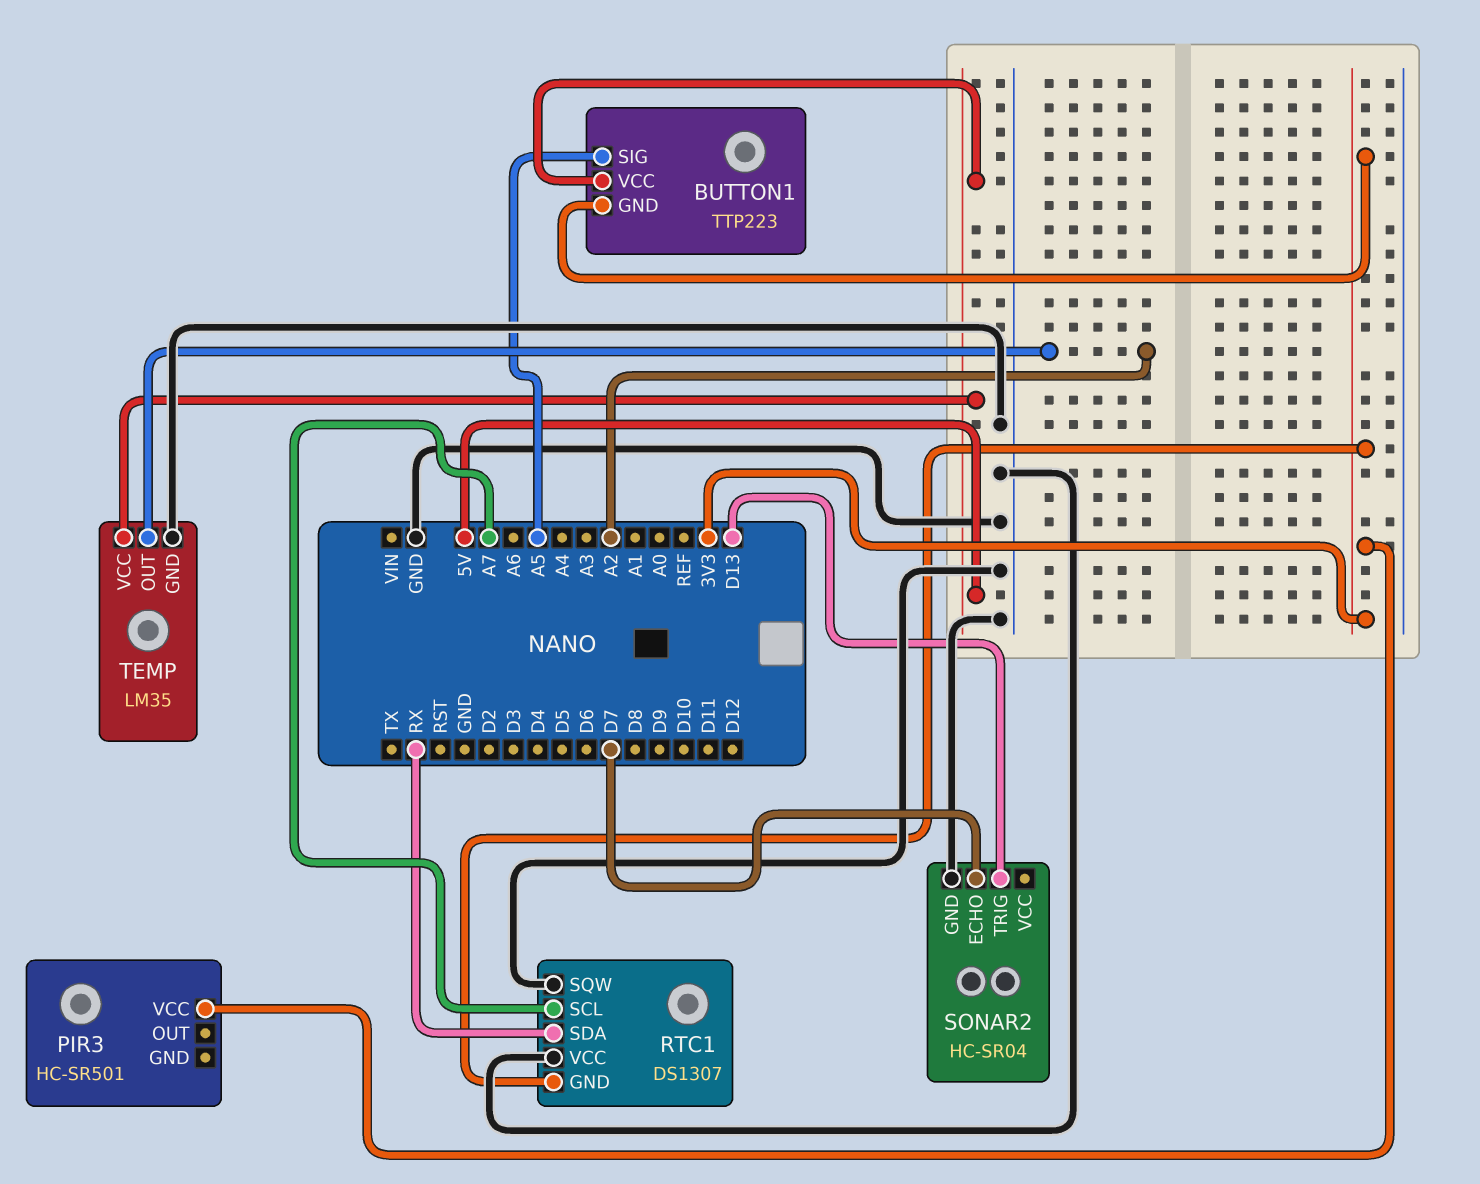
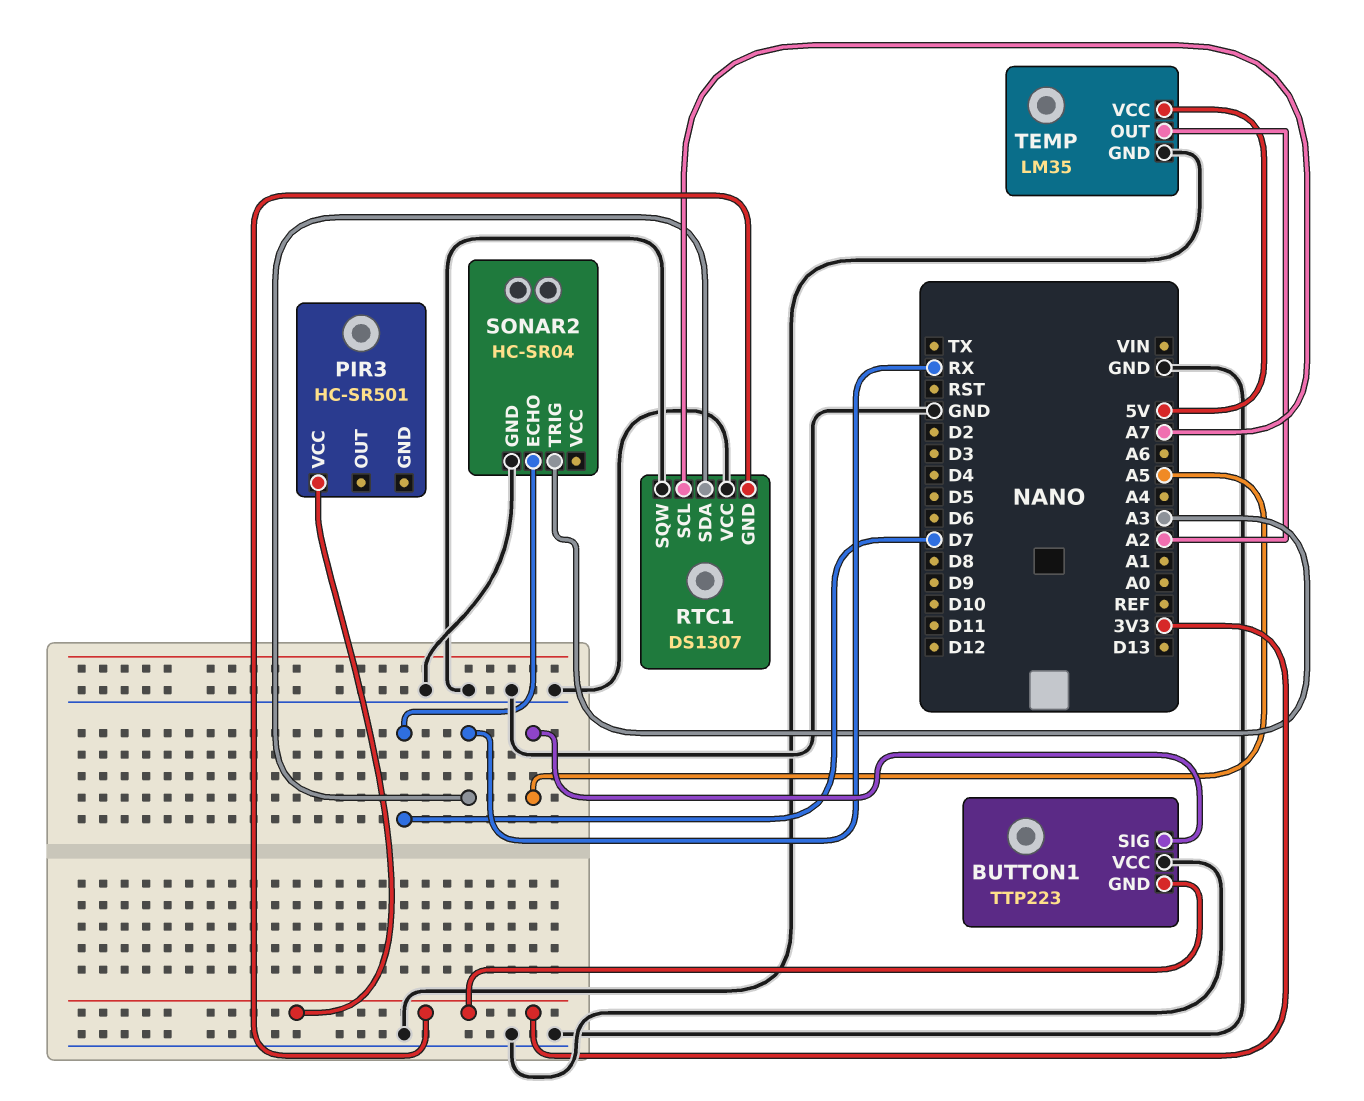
BUTTON1 pin VCC: 5V -> GND
SONAR2 pin TRIG: D13 -> A3

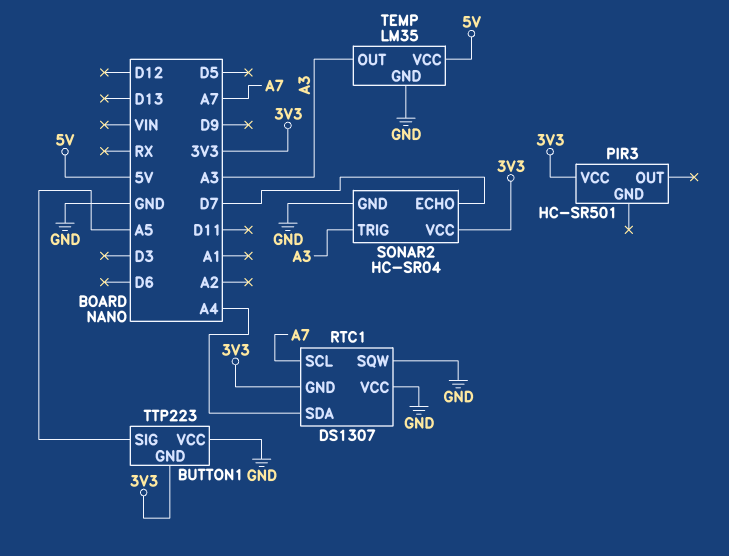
RTC1 pin SDA: RX -> A4
SONAR2 pin VCC: none -> 3V3
TEMP pin OUT: A2 -> A3

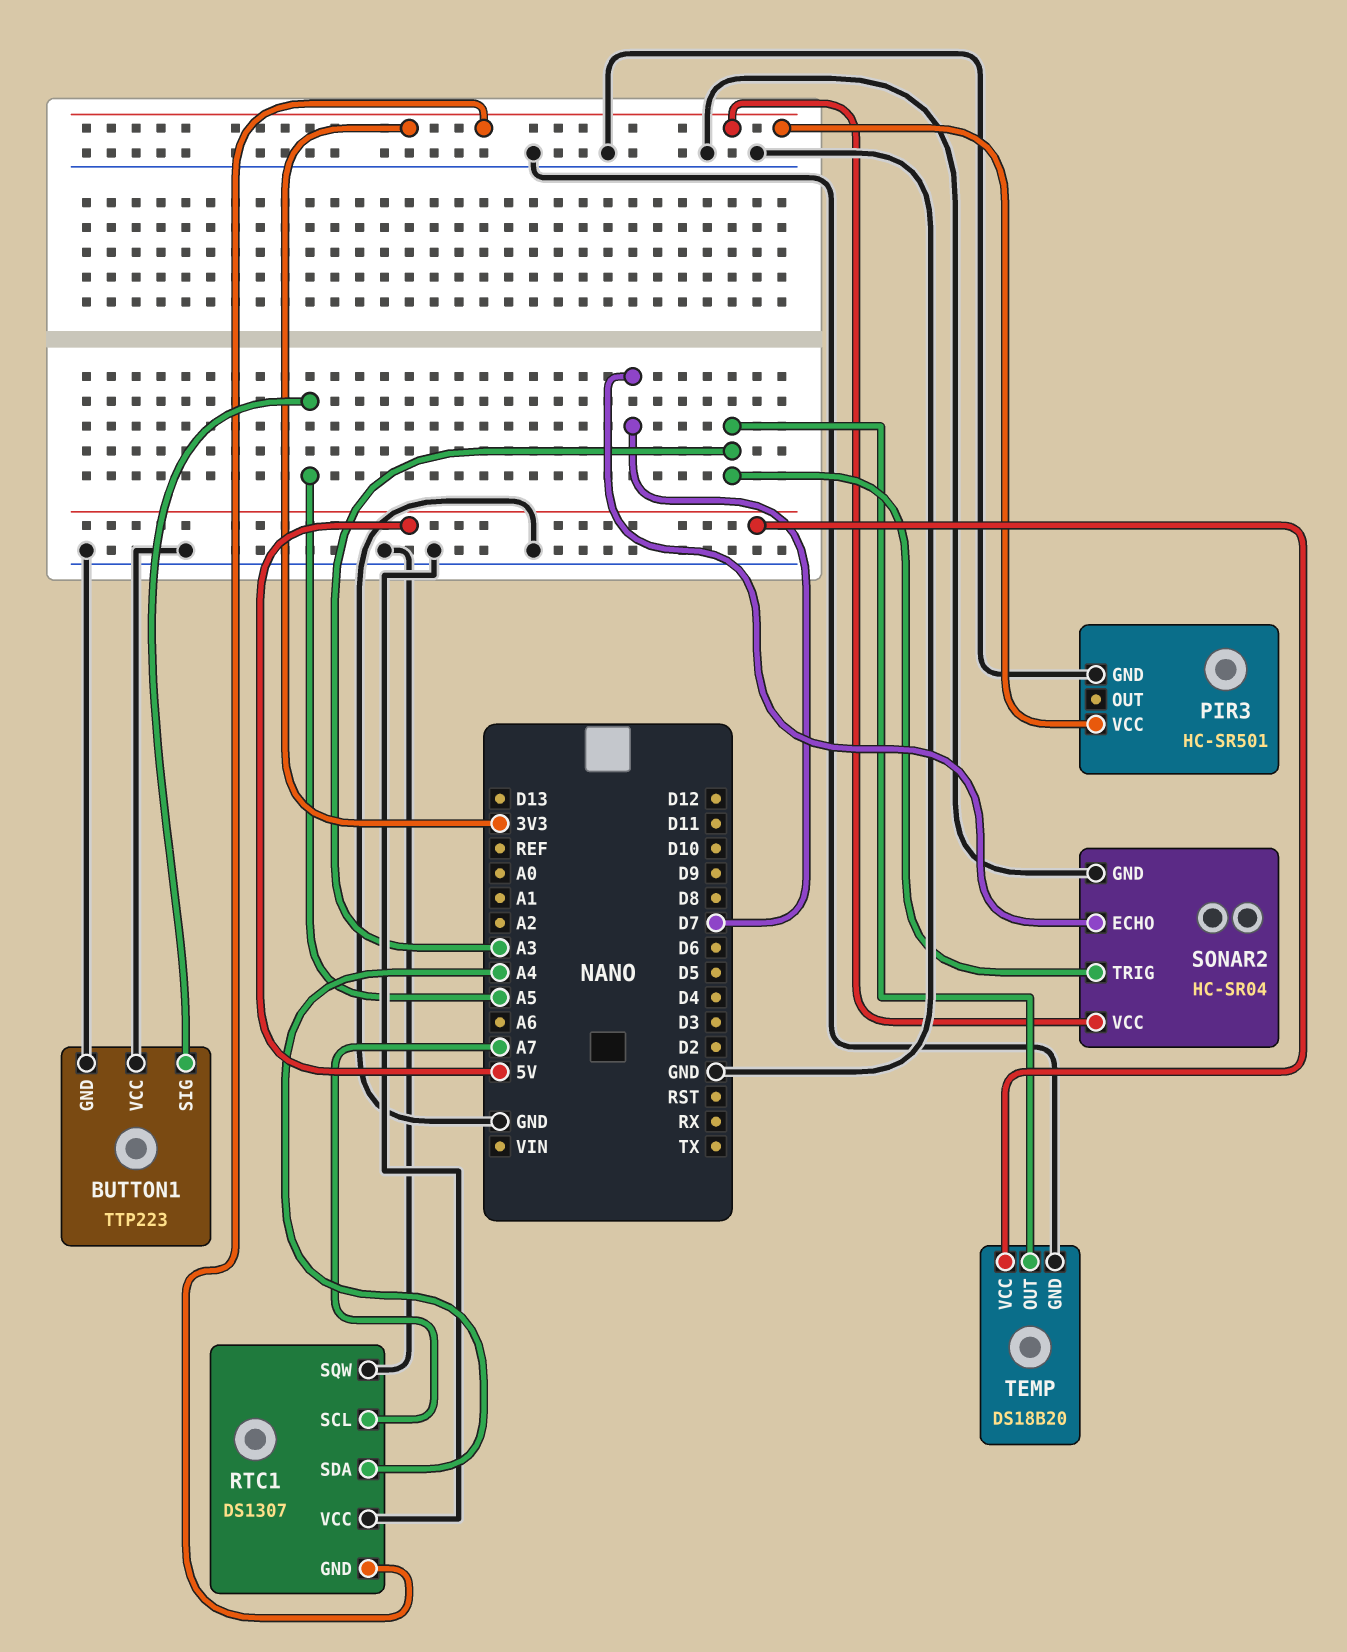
BUTTON1 pin GND: 3V3 -> GND
PIR3 pin GND: none -> GND
TEMP: LM35 -> DS18B20

